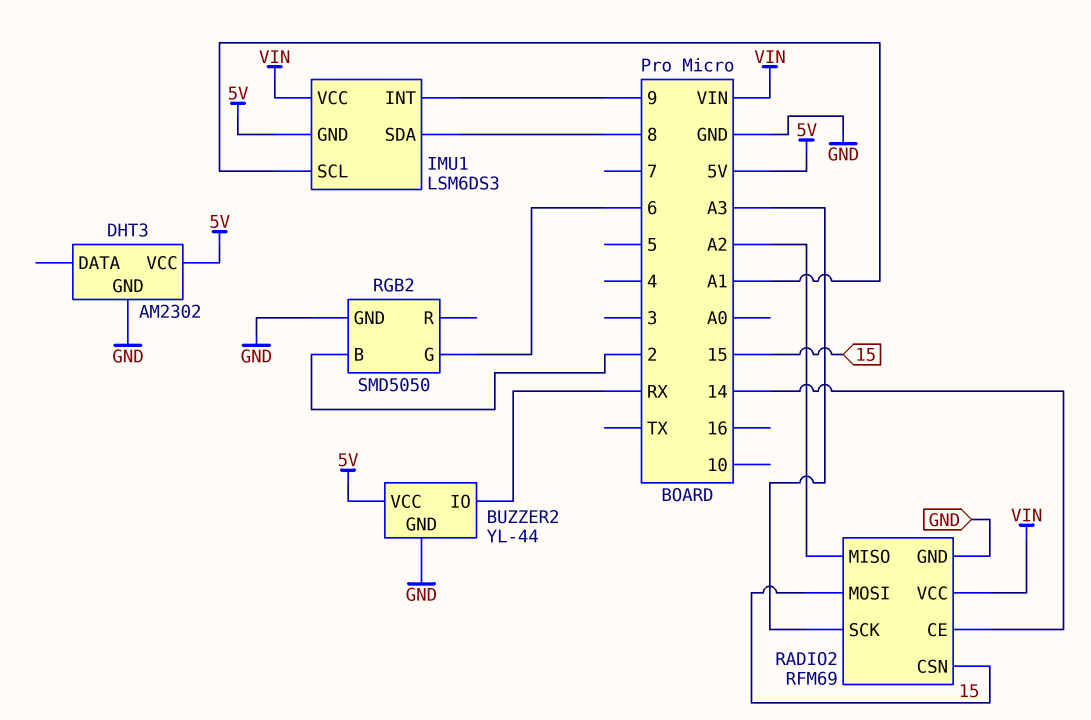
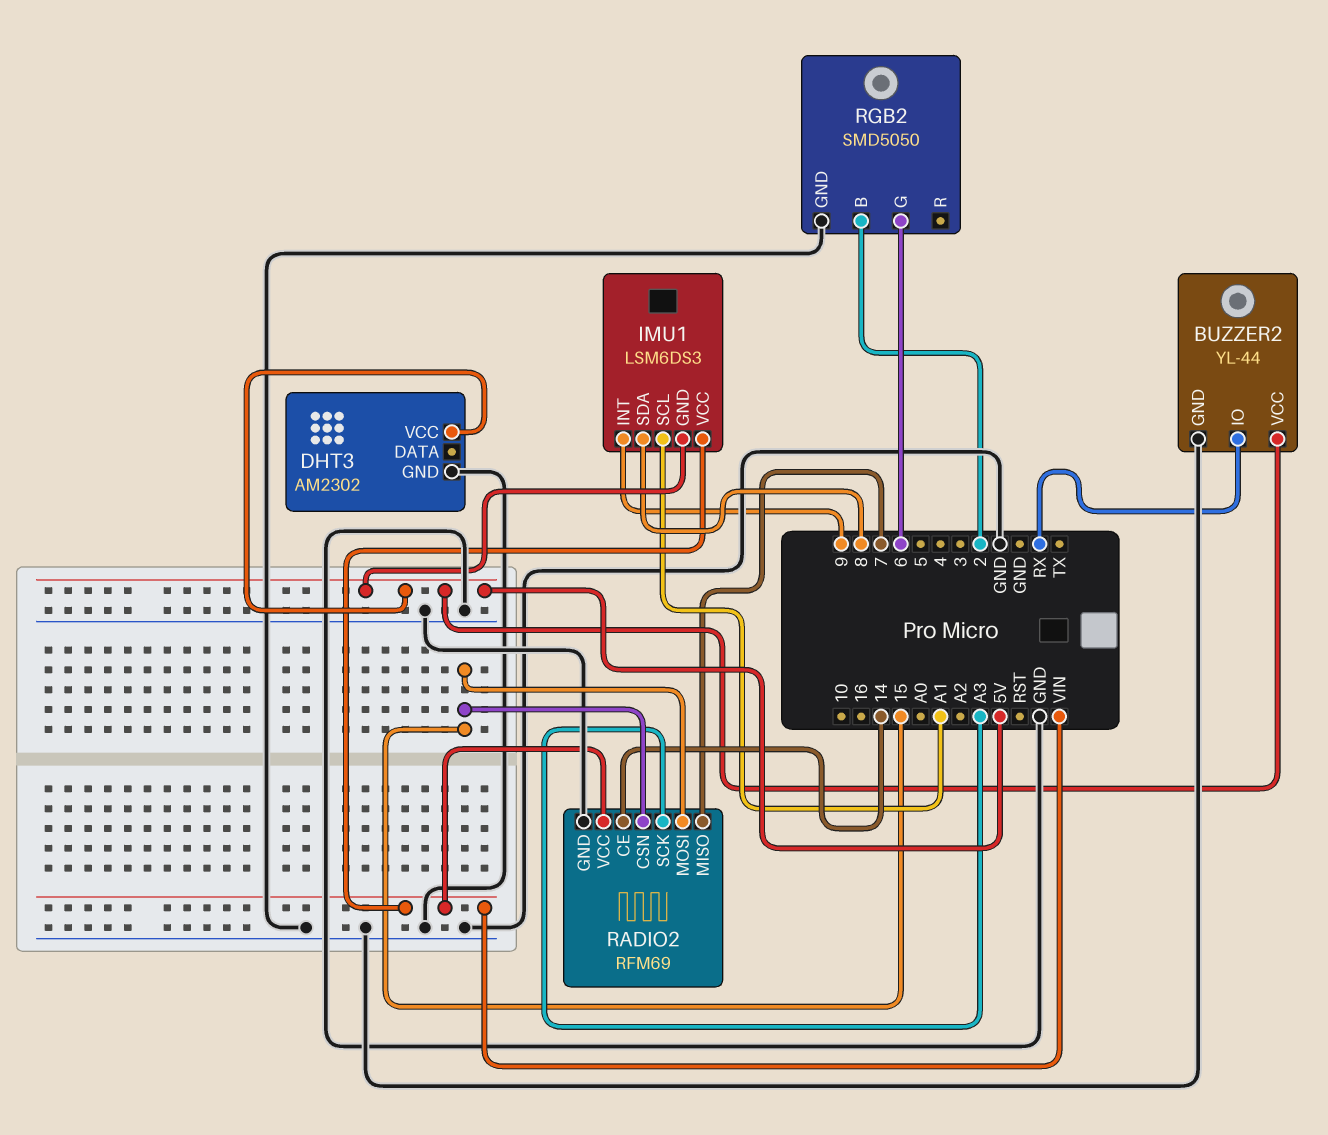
RADIO2 pin MISO: A2 -> 7

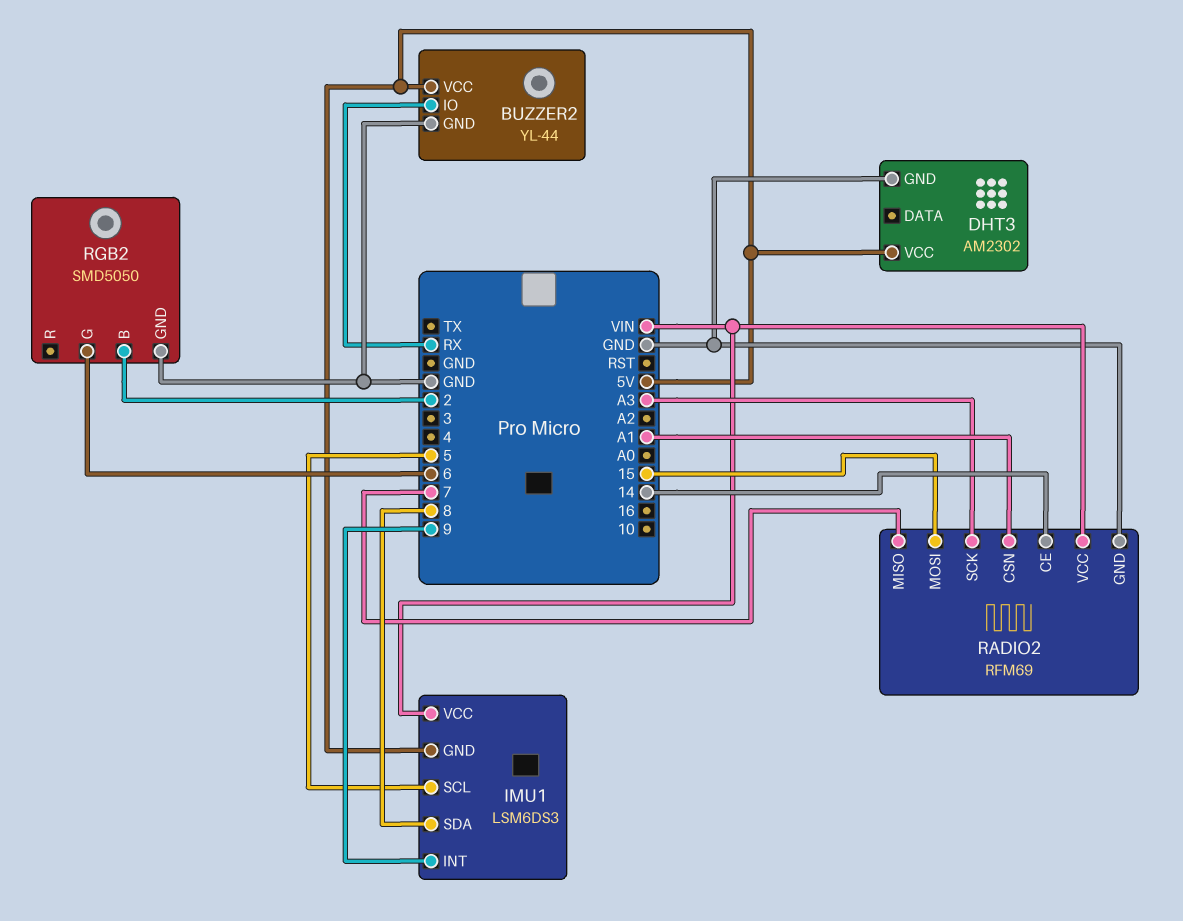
IMU1 pin SCL: A1 -> 5
RADIO2 pin CSN: 15 -> A1

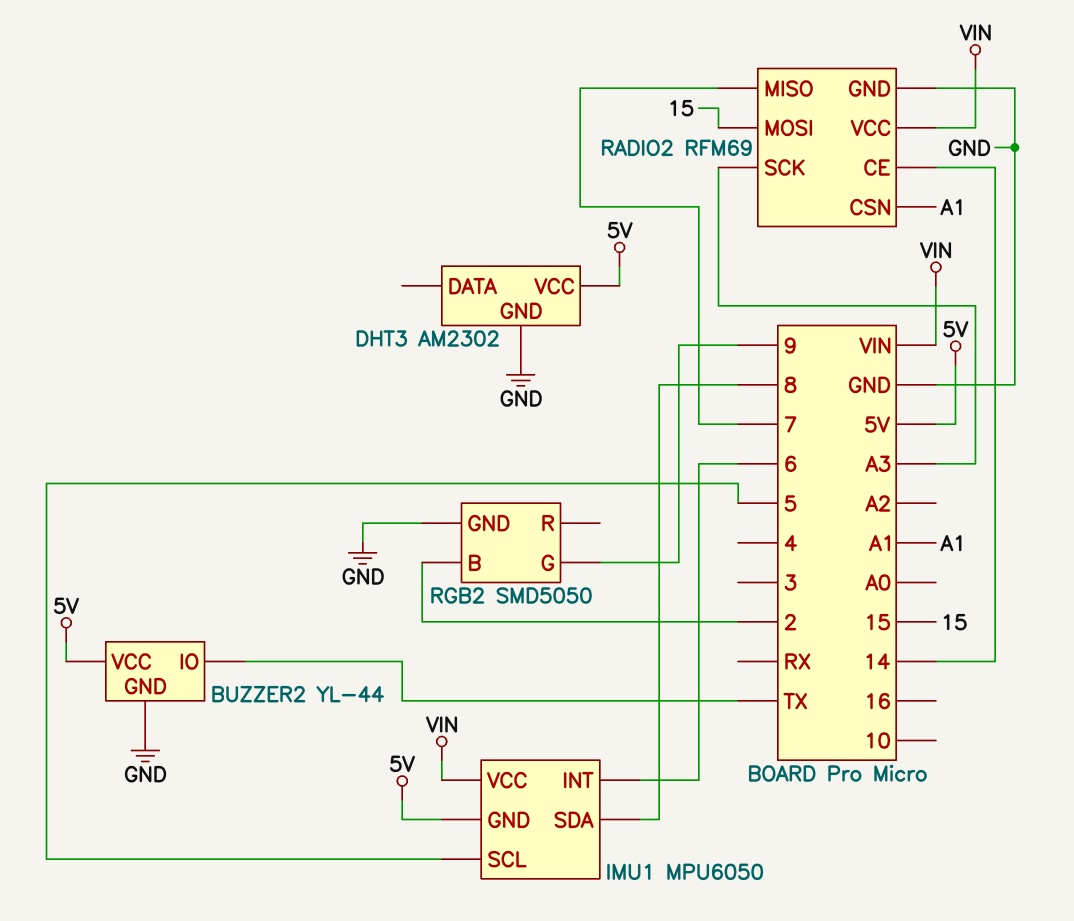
BUZZER2 pin IO: RX -> TX
IMU1: LSM6DS3 -> MPU6050
IMU1 pin INT: 9 -> 6
RGB2 pin G: 6 -> 9

